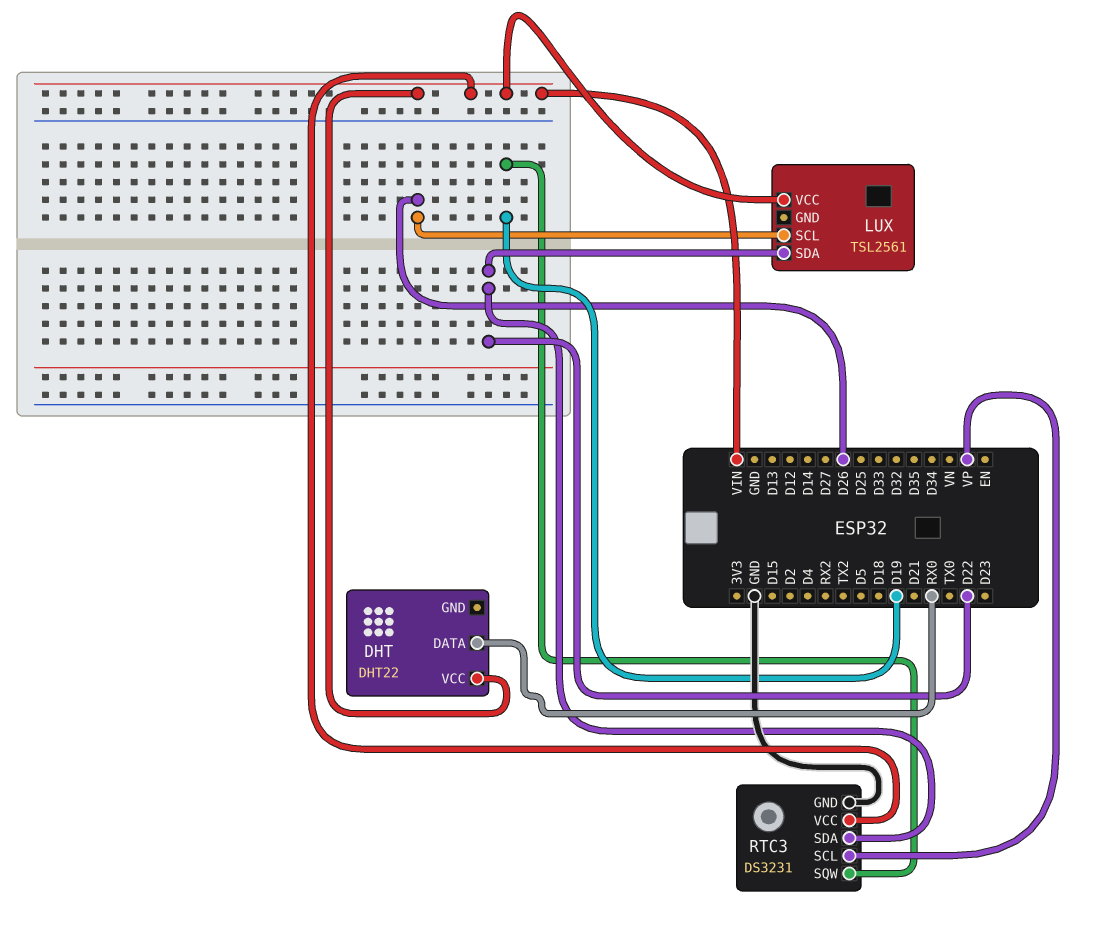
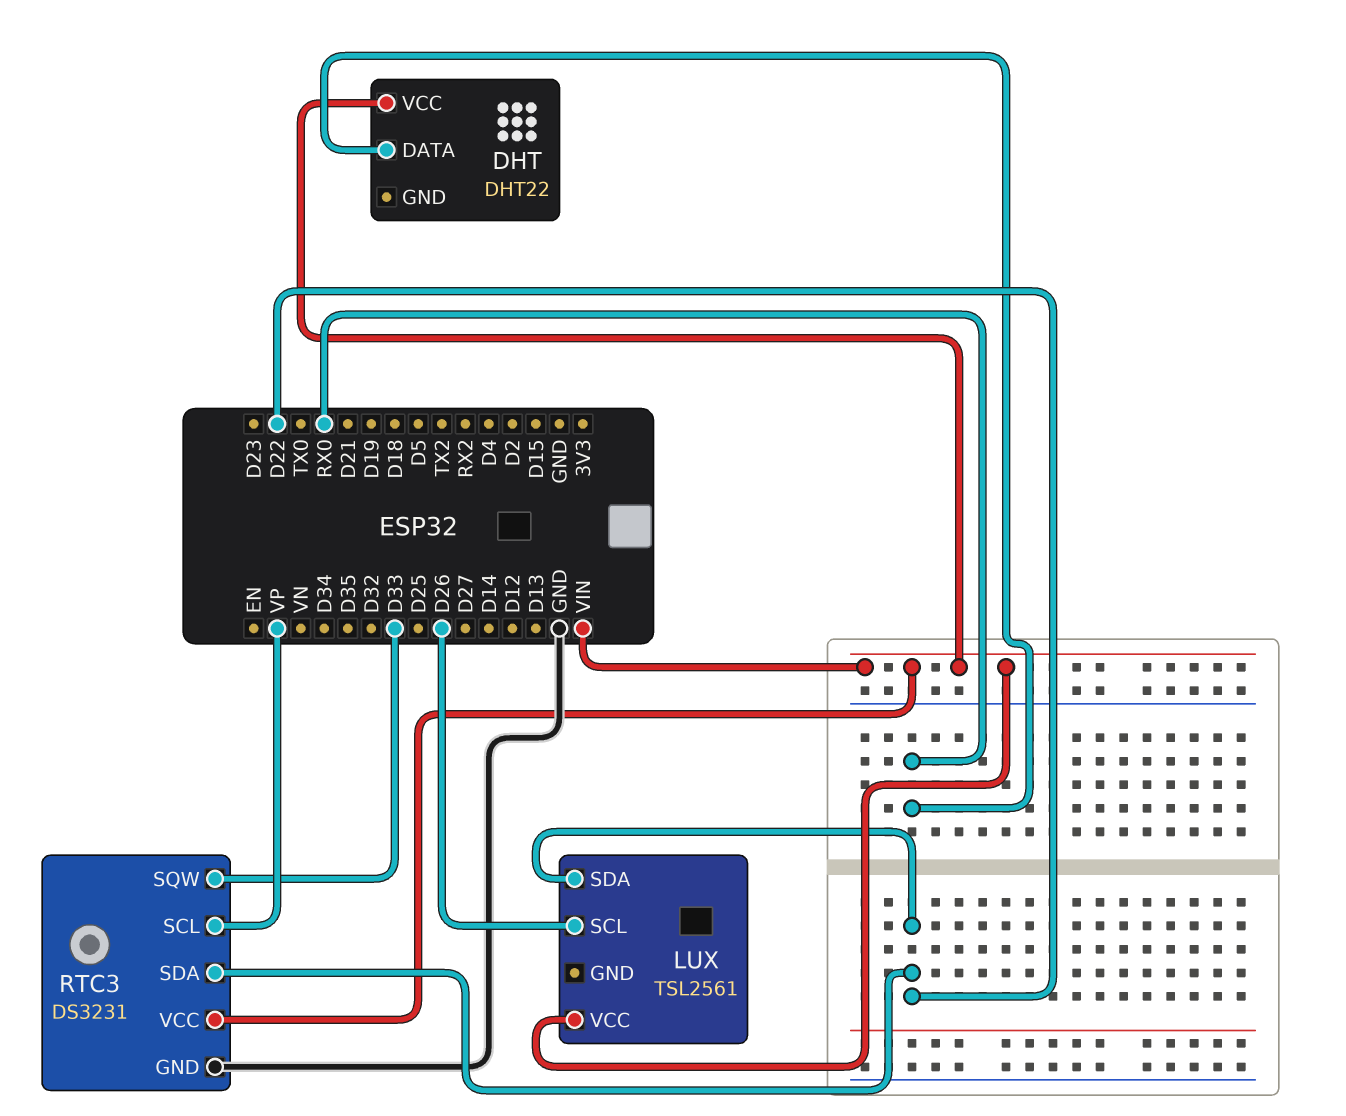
RTC3 pin SQW: D19 -> D33

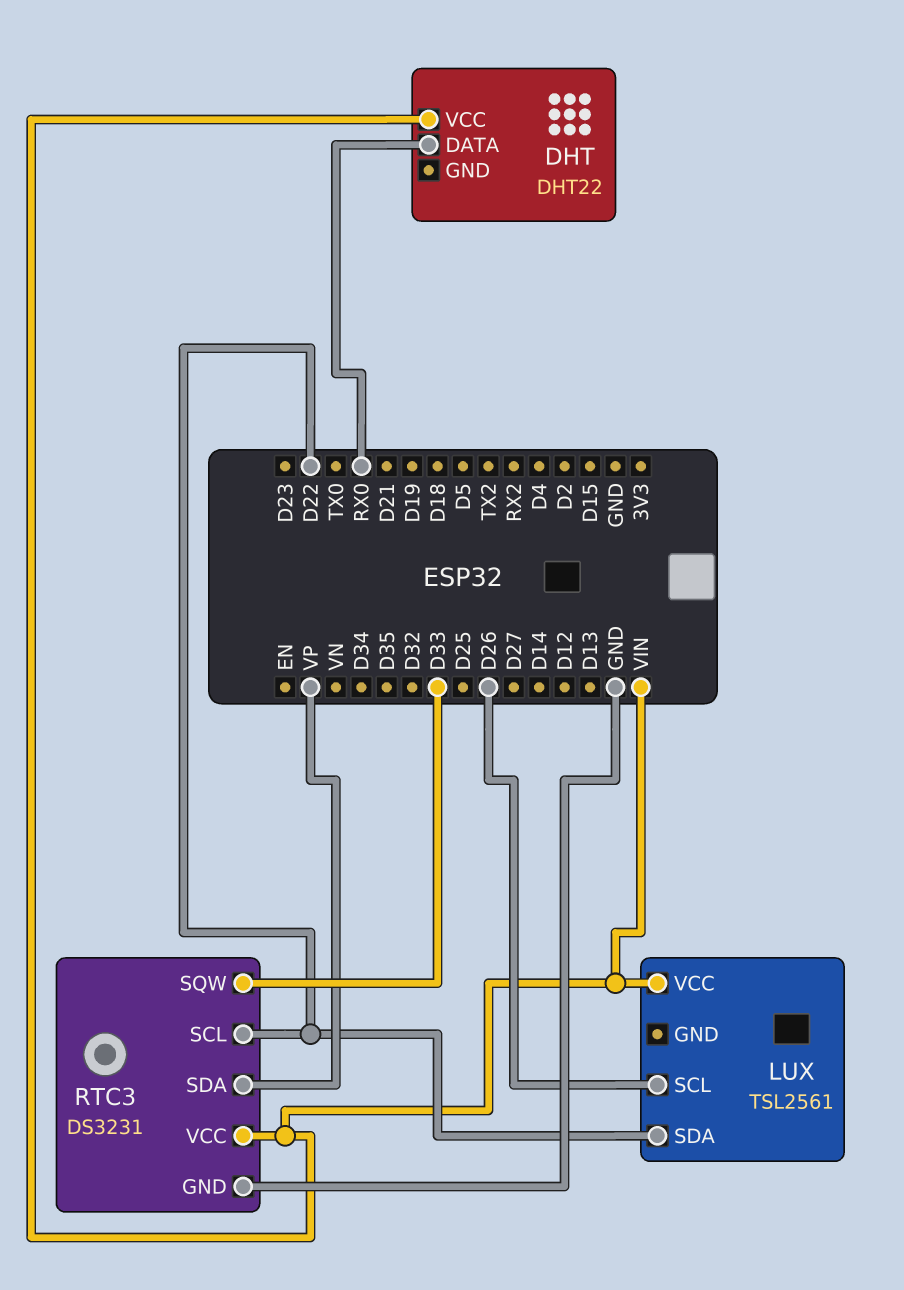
RTC3 pin SCL: VP -> D22
RTC3 pin SDA: D22 -> VP

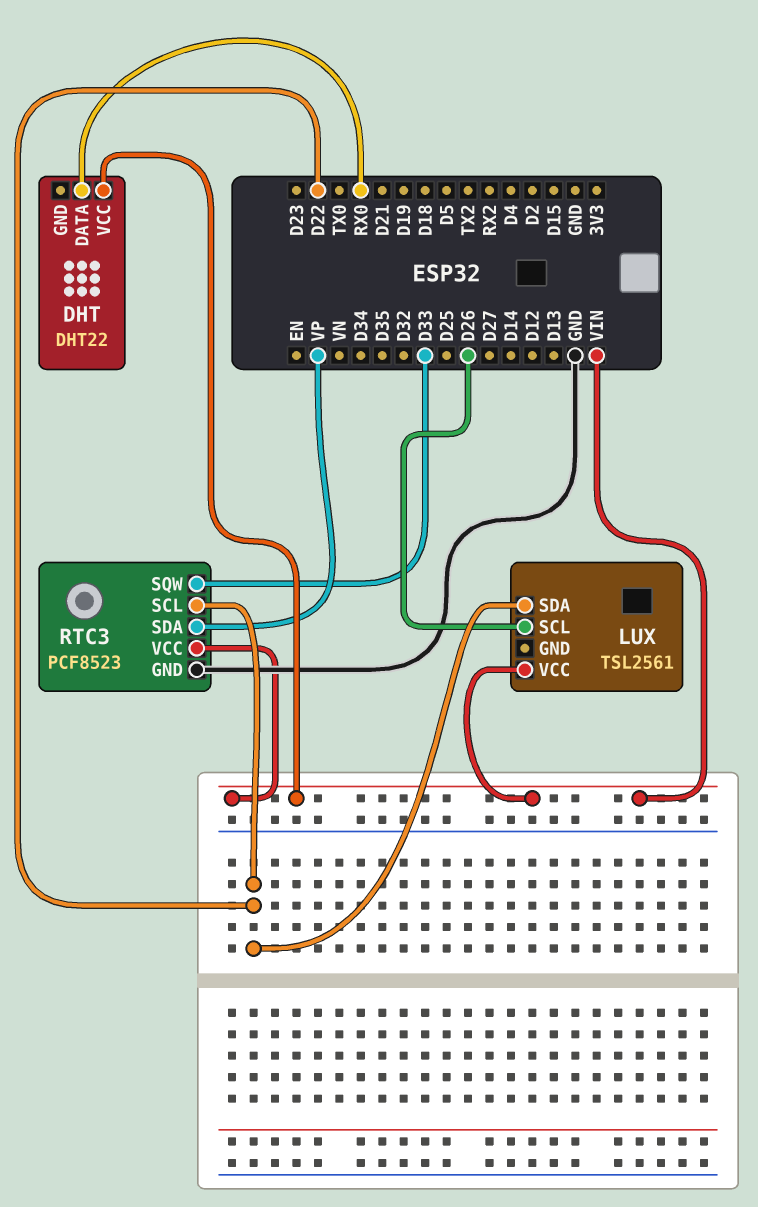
RTC3: DS3231 -> PCF8523

